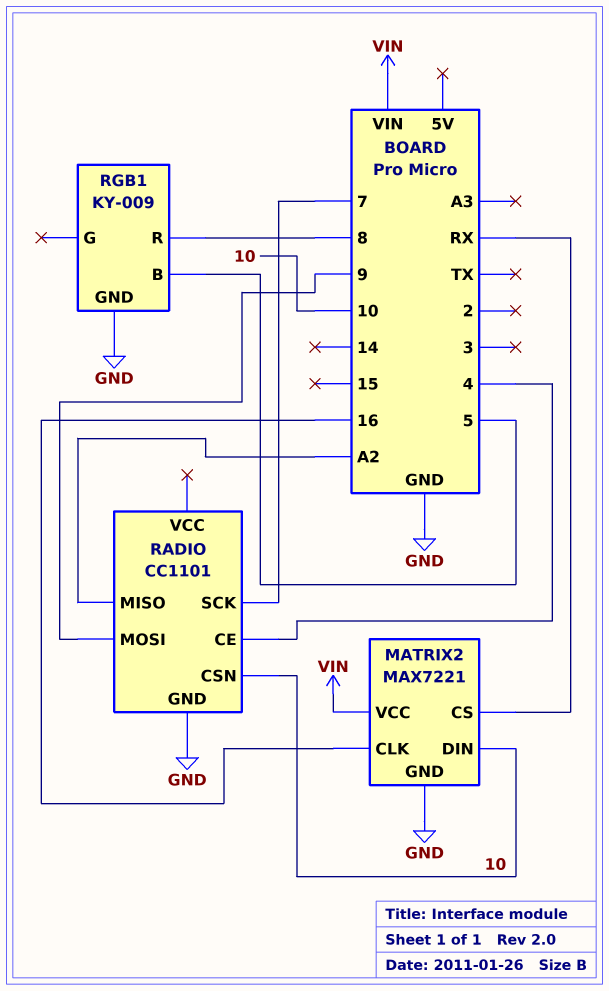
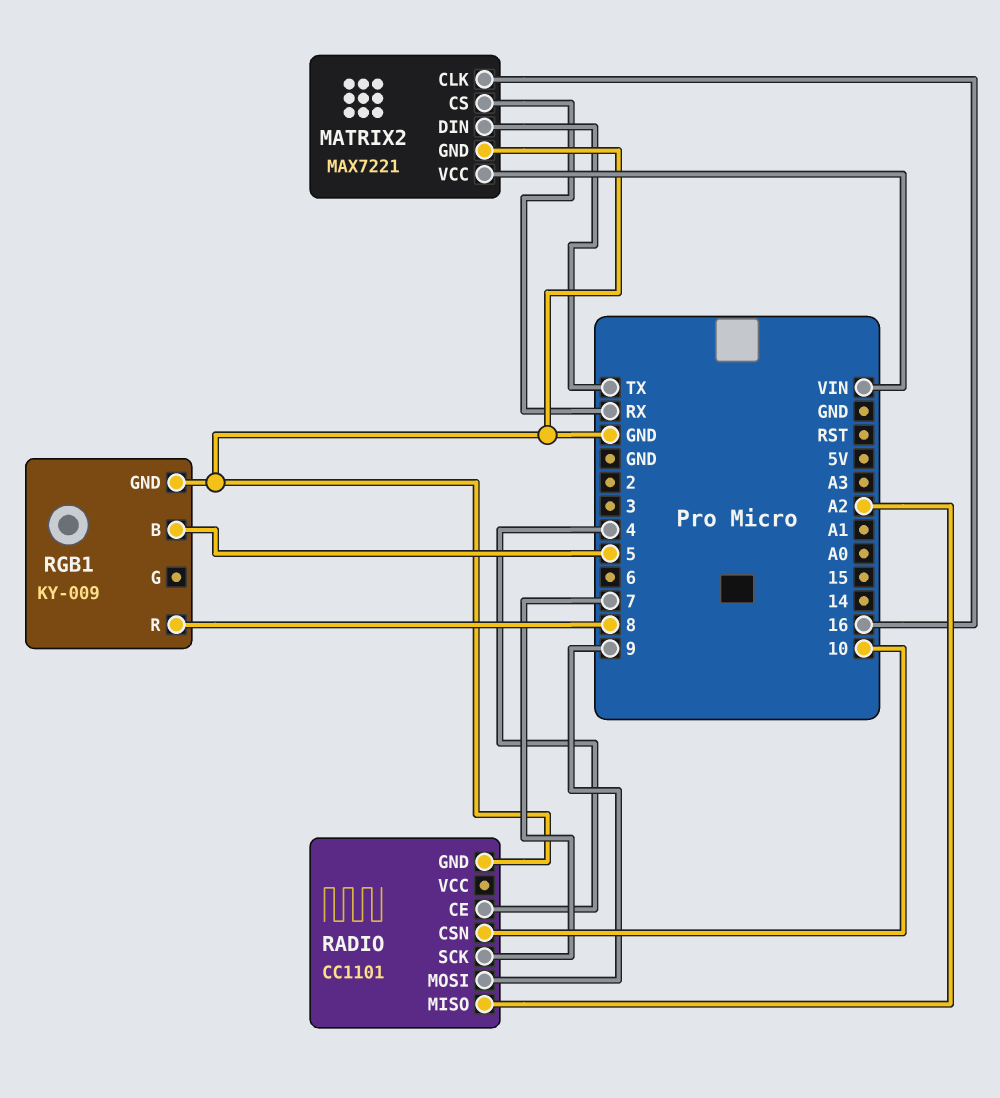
MATRIX2 pin DIN: 10 -> TX

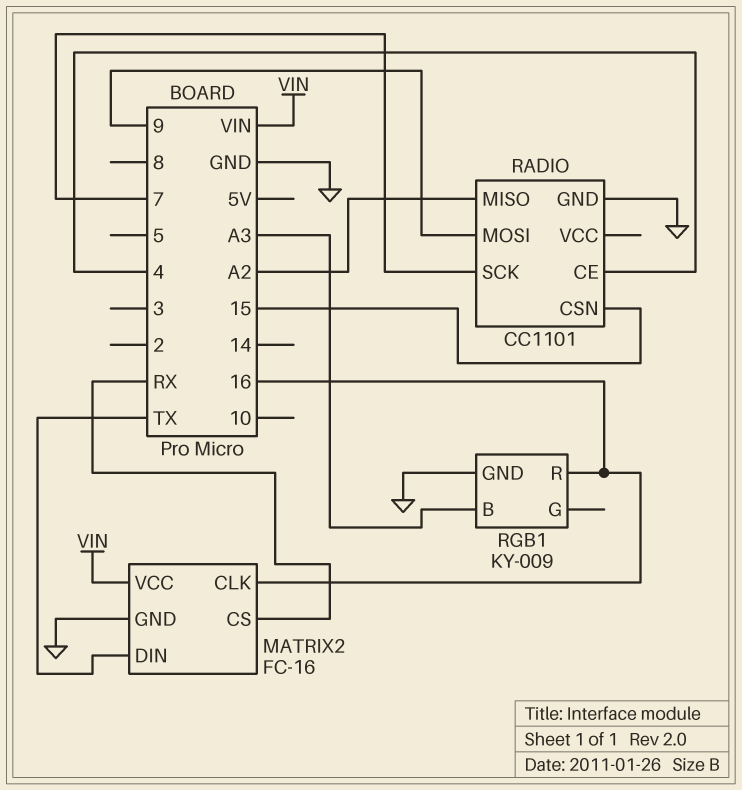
MATRIX2: MAX7221 -> FC-16
RADIO pin CSN: 10 -> 15
RGB1 pin B: 5 -> A3
RGB1 pin R: 8 -> 16

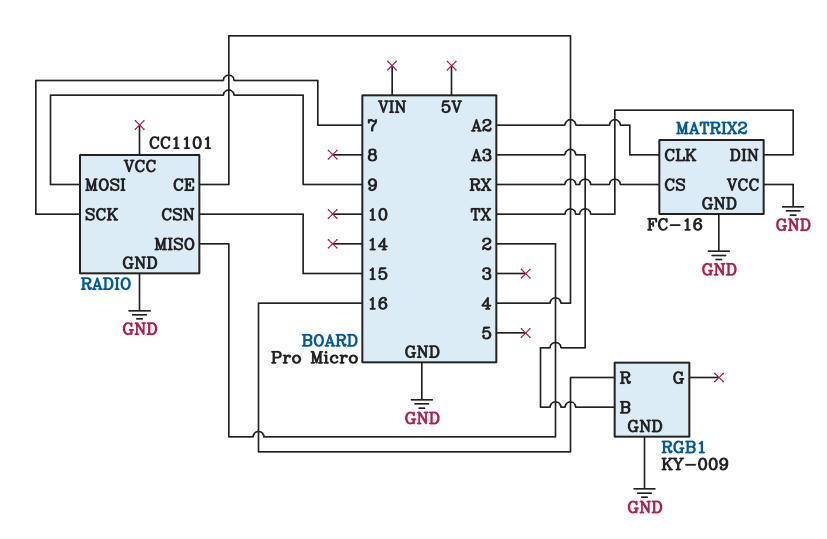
MATRIX2 pin CLK: 16 -> A2
MATRIX2 pin VCC: VIN -> GND
RADIO pin MISO: A2 -> 2

